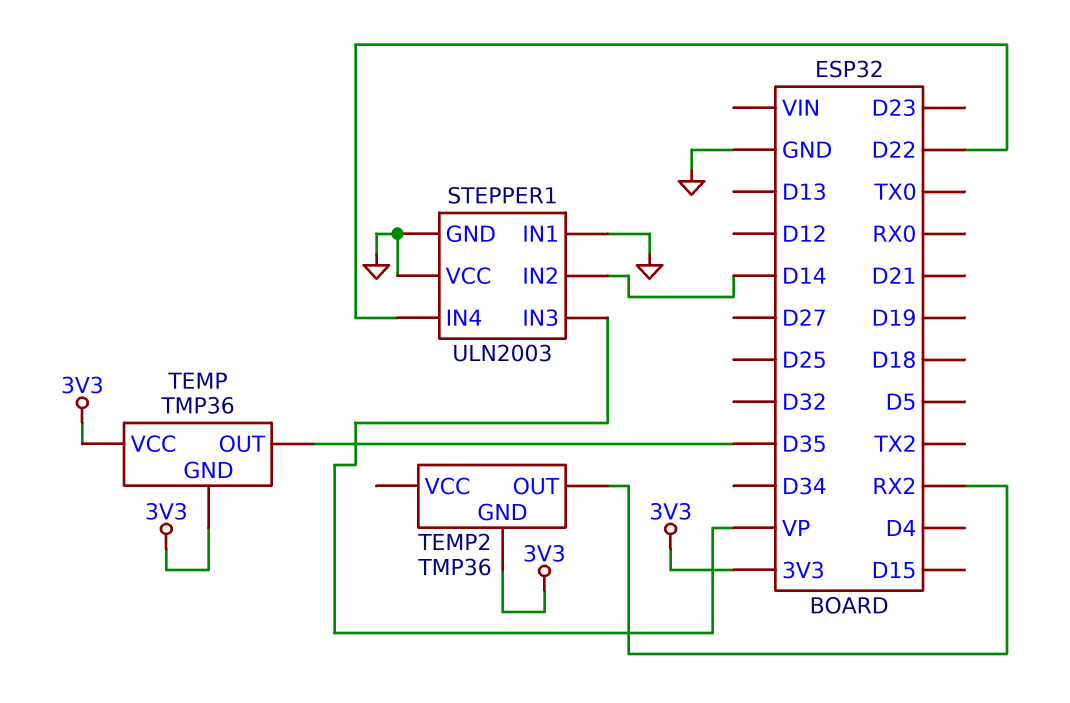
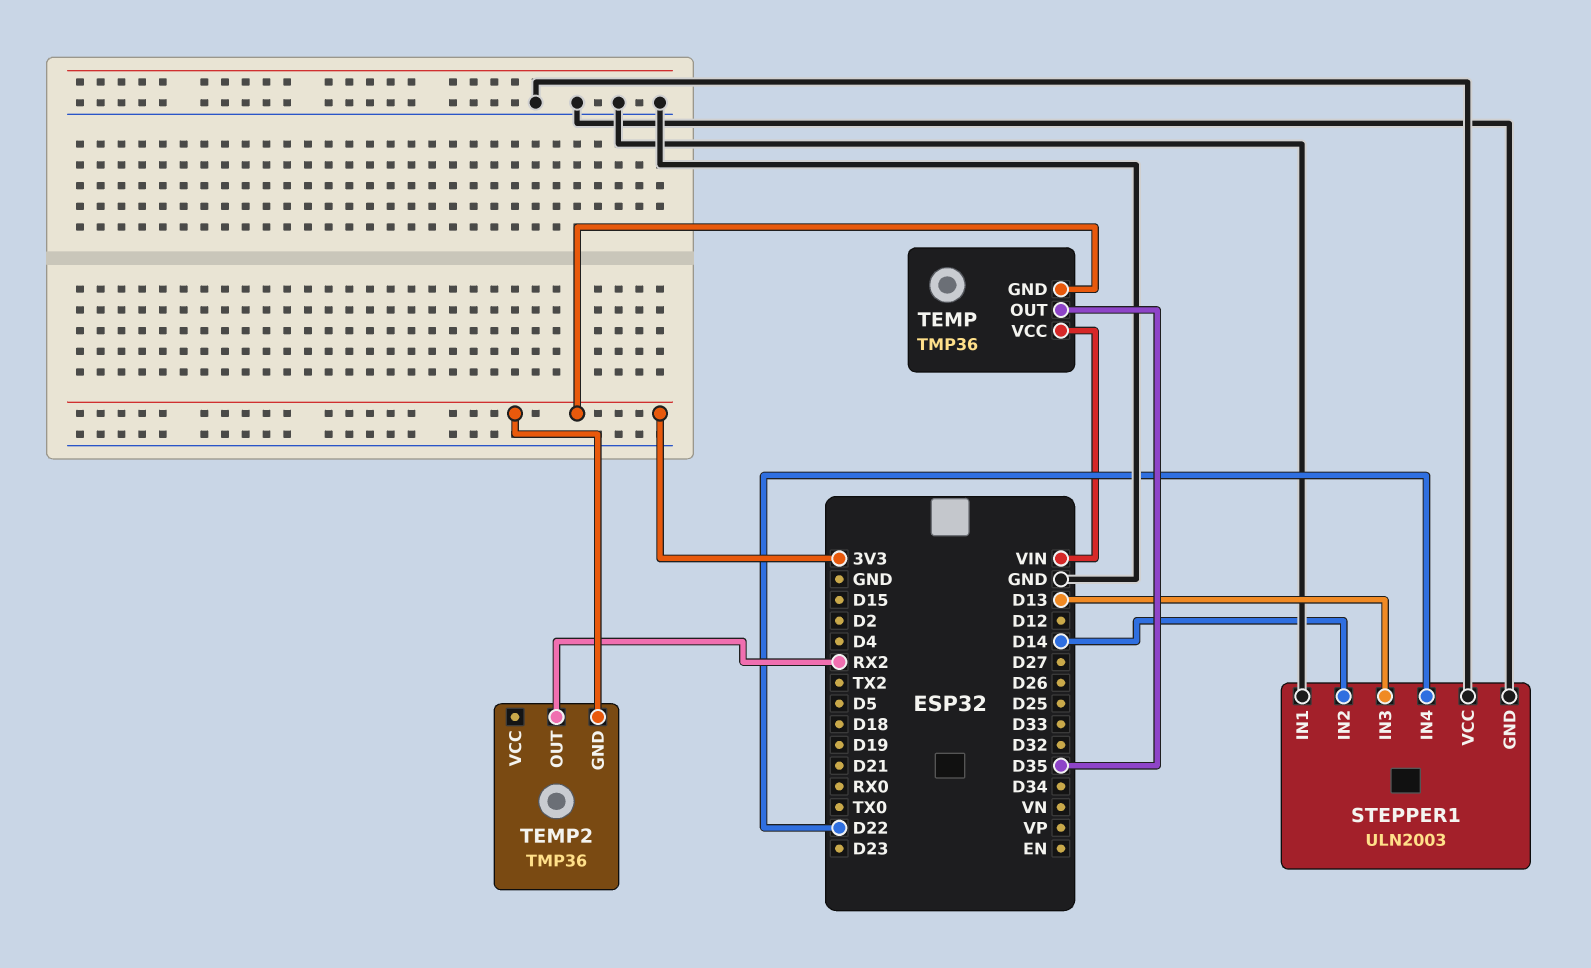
STEPPER1 pin IN3: VP -> D13
TEMP pin VCC: 3V3 -> VIN

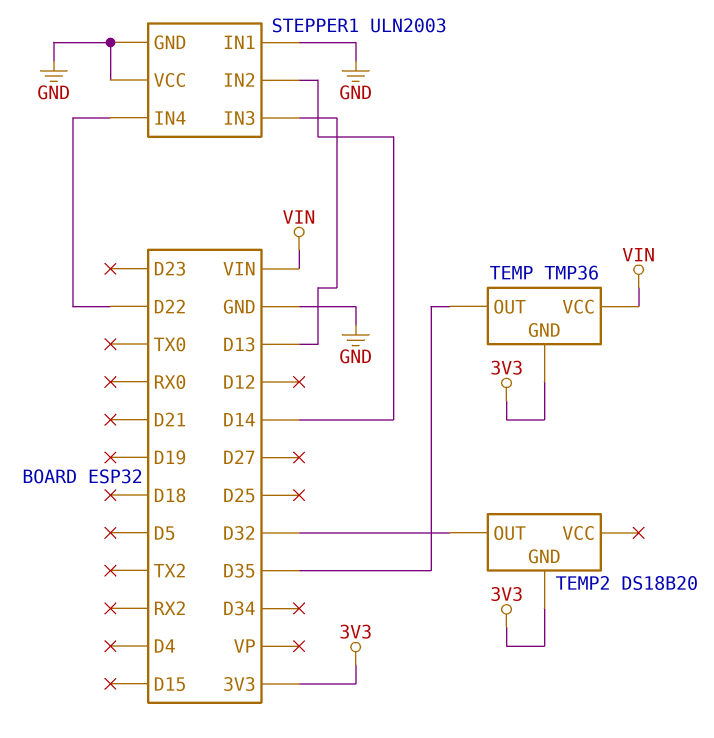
TEMP2: TMP36 -> DS18B20
TEMP2 pin OUT: RX2 -> D32

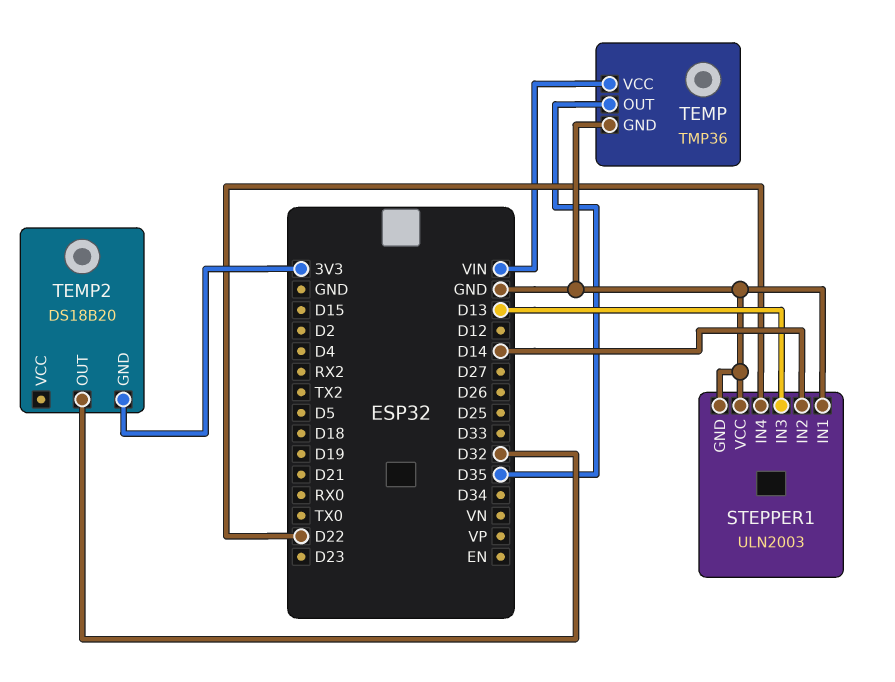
TEMP pin GND: 3V3 -> GND

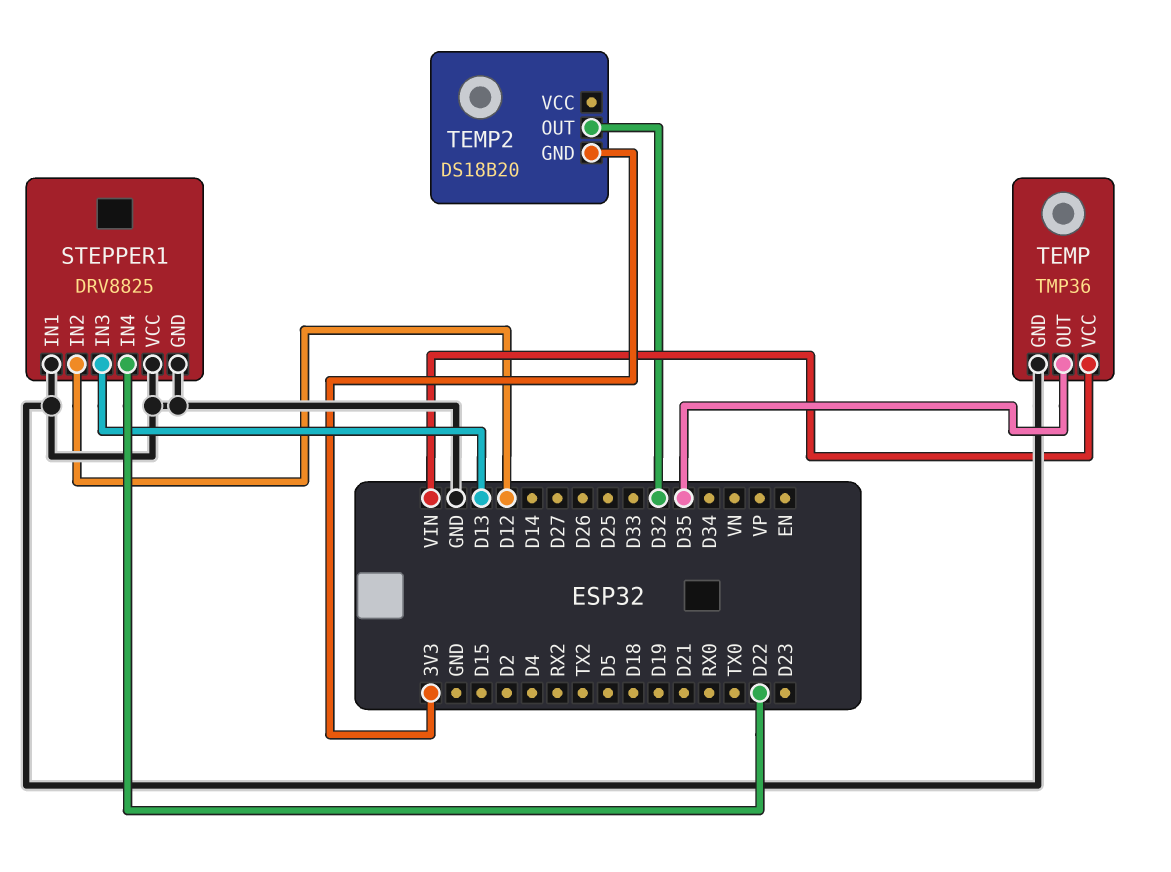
STEPPER1: ULN2003 -> DRV8825
STEPPER1 pin IN2: D14 -> D12

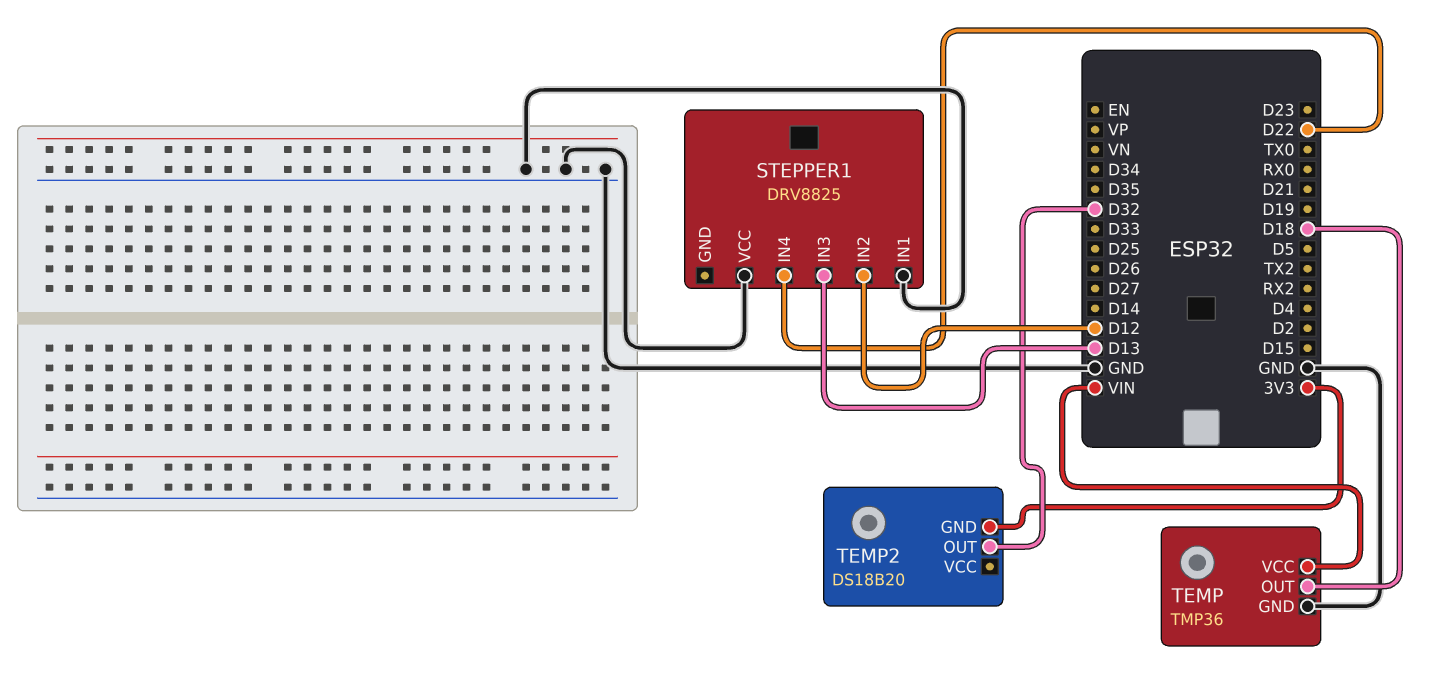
STEPPER1 pin GND: GND -> none
TEMP pin OUT: D35 -> D18

